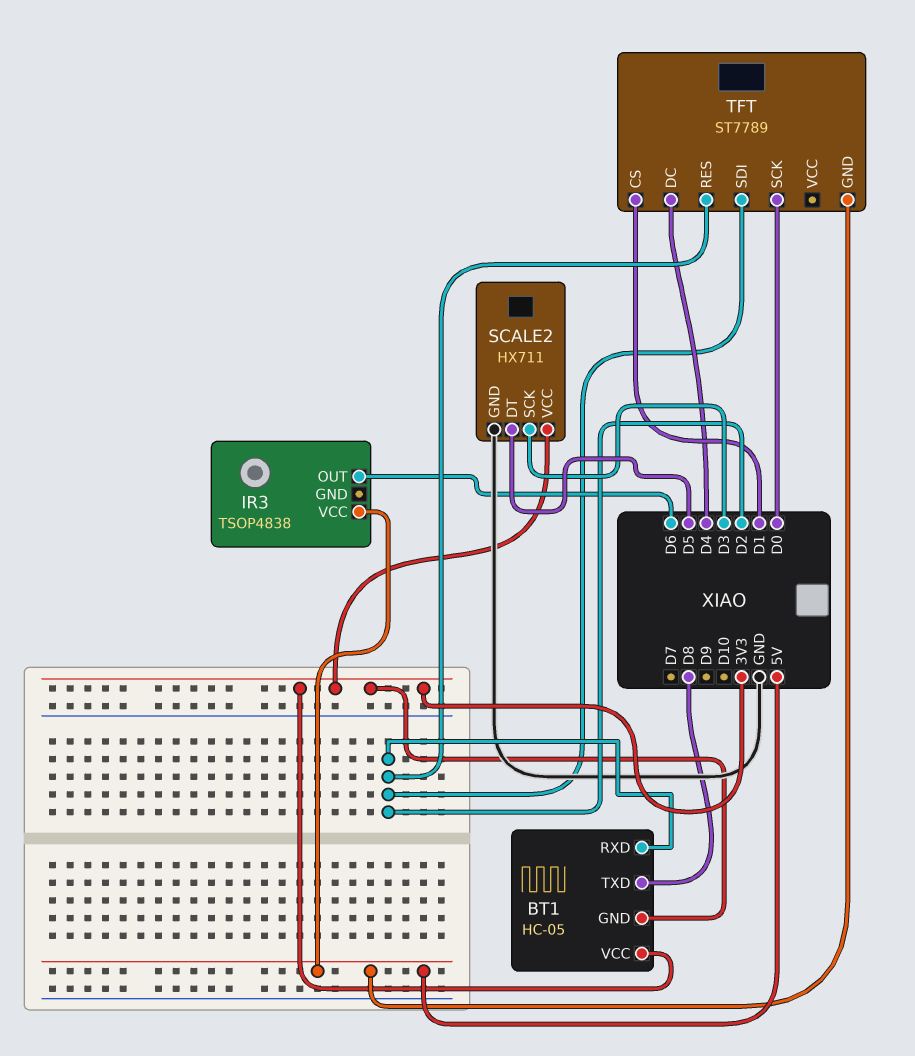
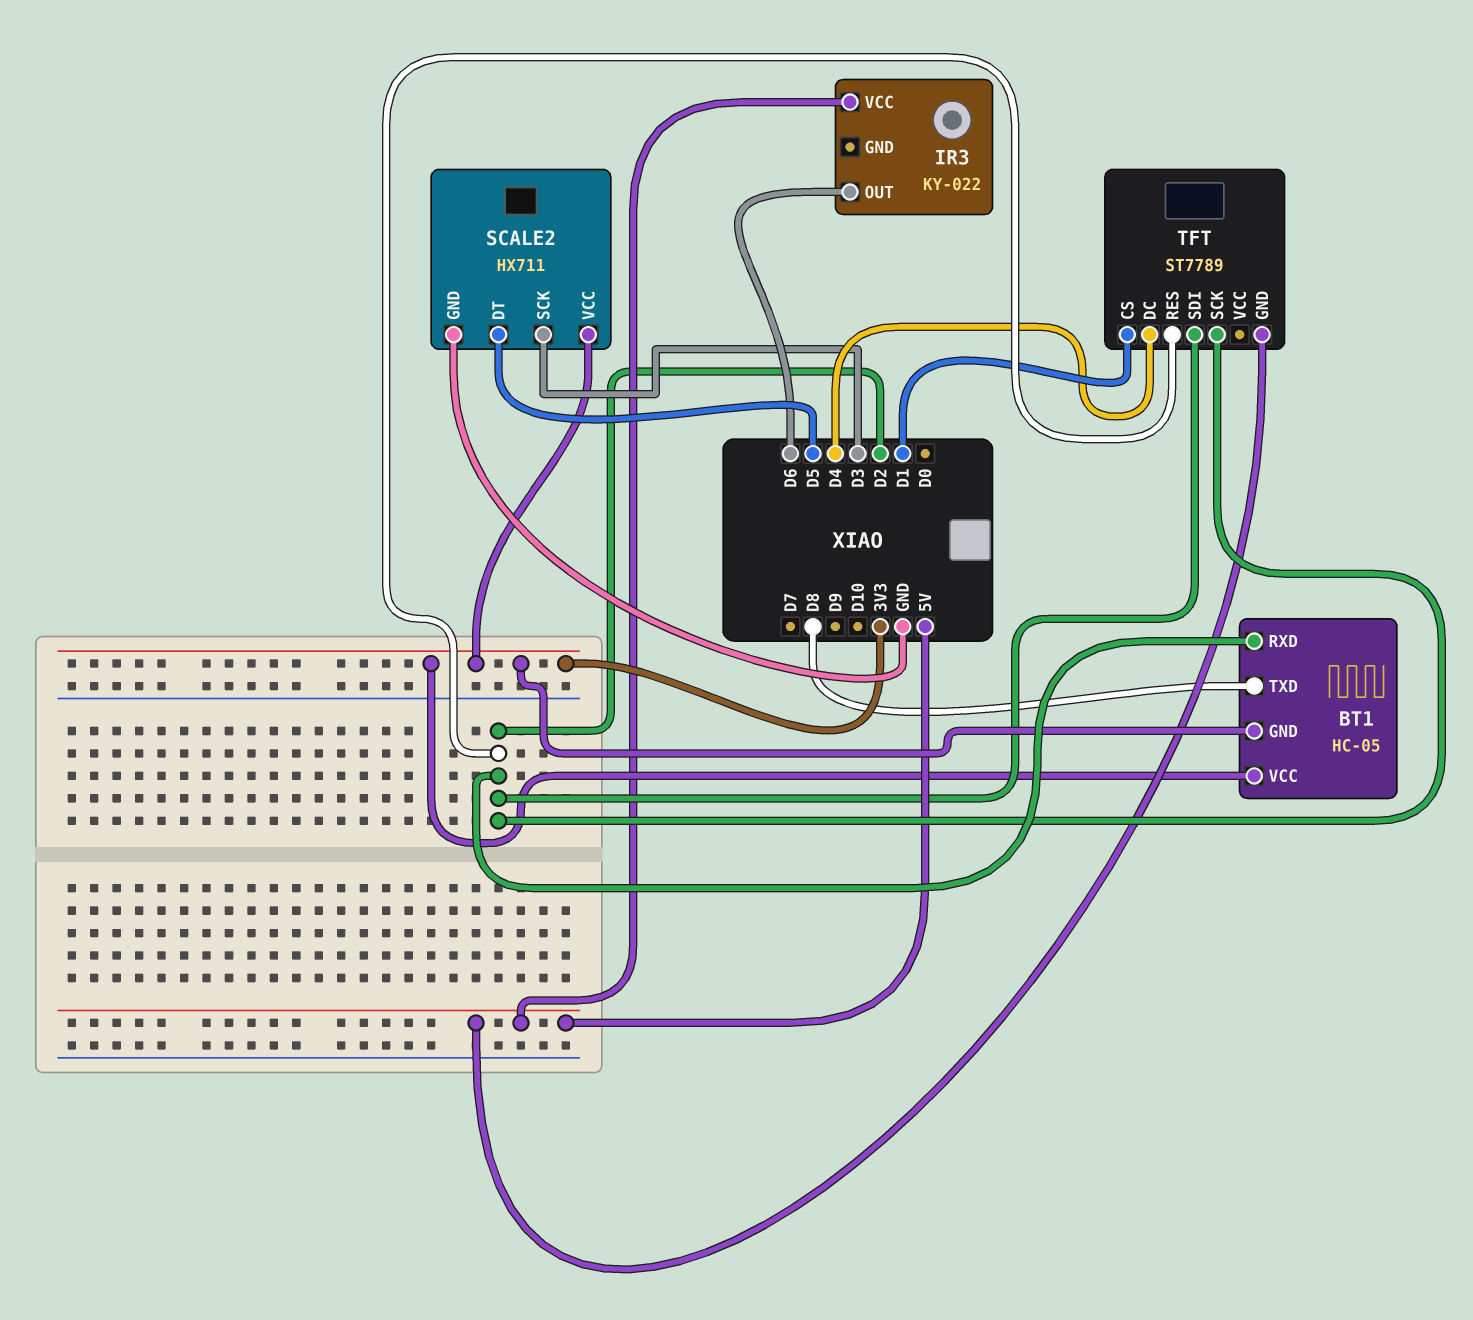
IR3: TSOP4838 -> KY-022
TFT pin SCK: D0 -> D2

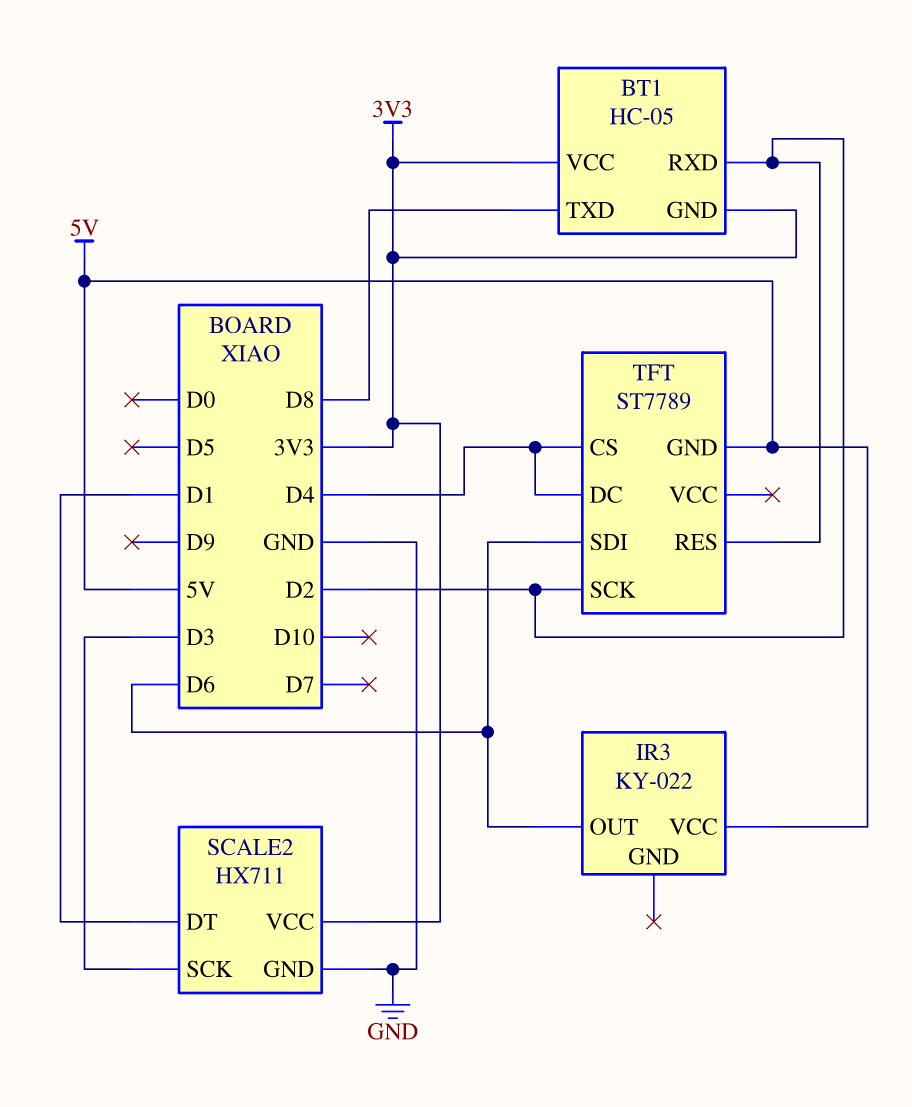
SCALE2 pin DT: D5 -> D1
TFT pin CS: D1 -> D4
TFT pin SDI: D2 -> D6

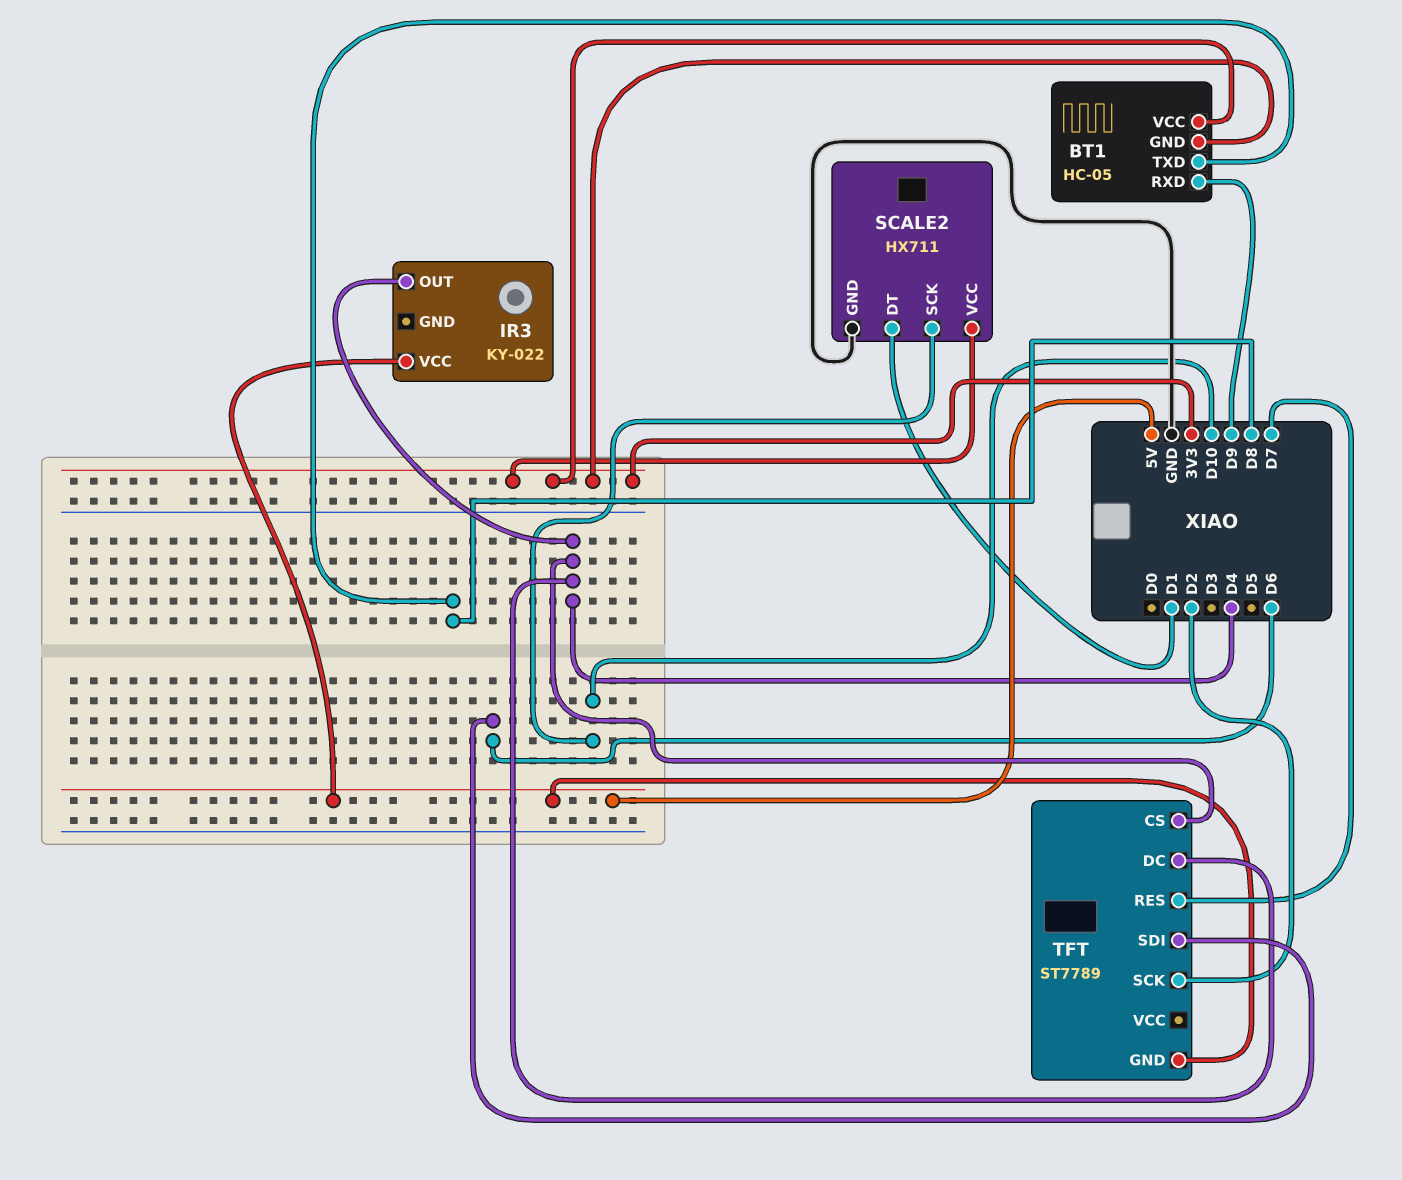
BT1 pin RXD: D2 -> D9
IR3 pin OUT: D6 -> D4
SCALE2 pin SCK: D3 -> D10
TFT pin RES: D2 -> D7

